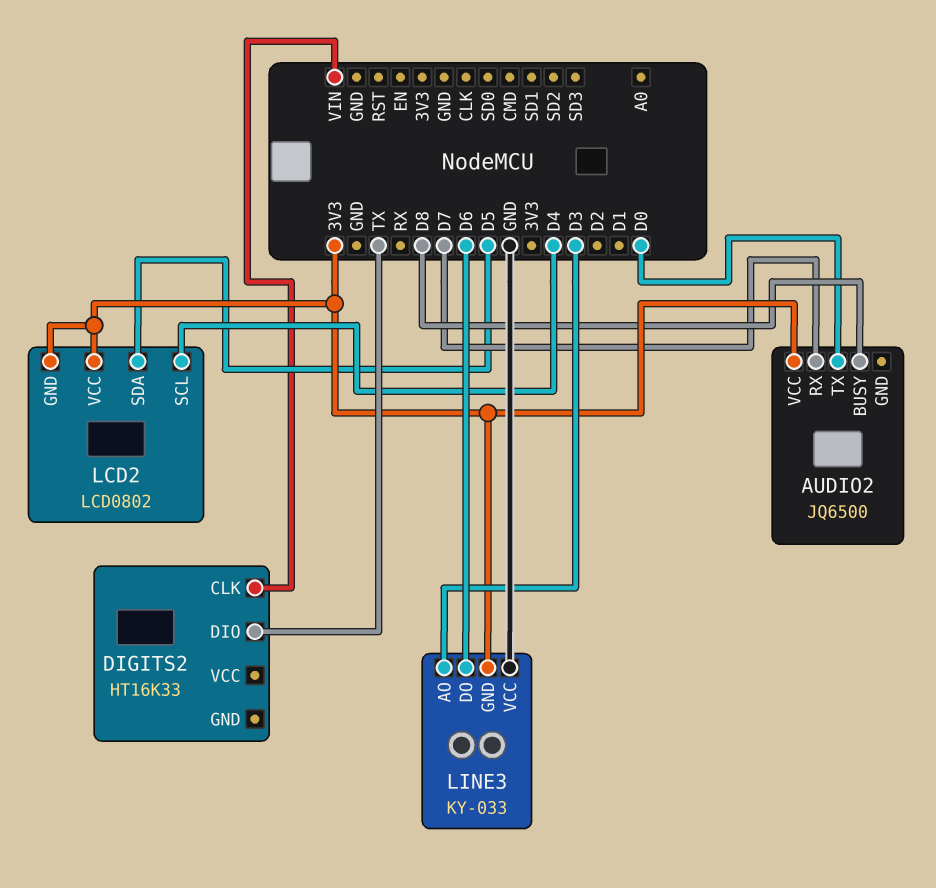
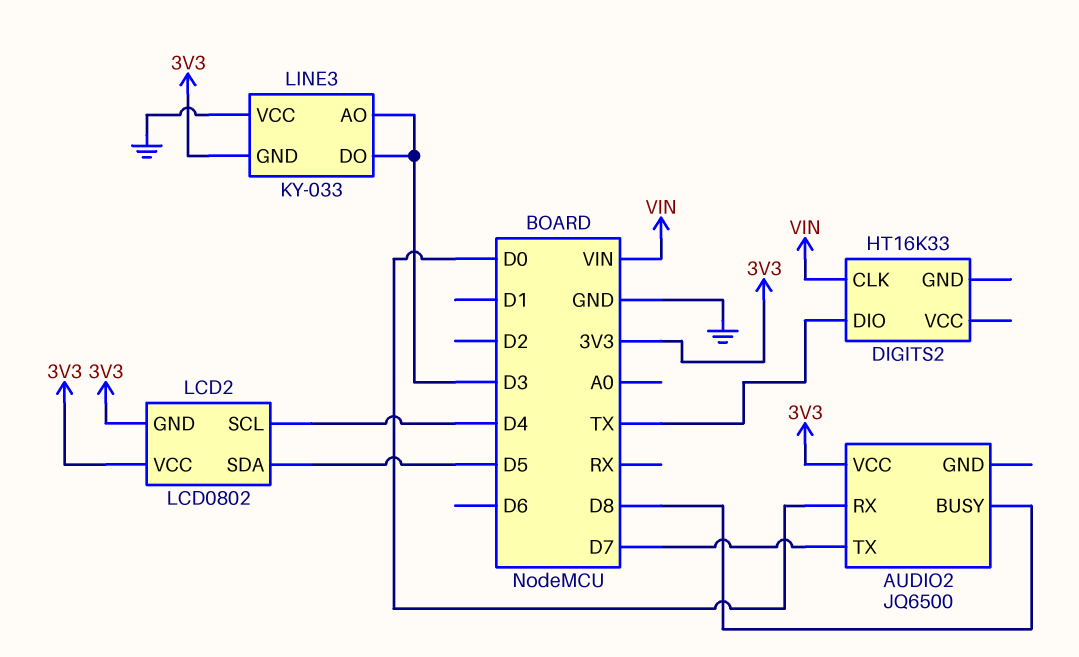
AUDIO2 pin RX: D7 -> D0
AUDIO2 pin TX: D0 -> D7
LINE3 pin DO: D6 -> D3

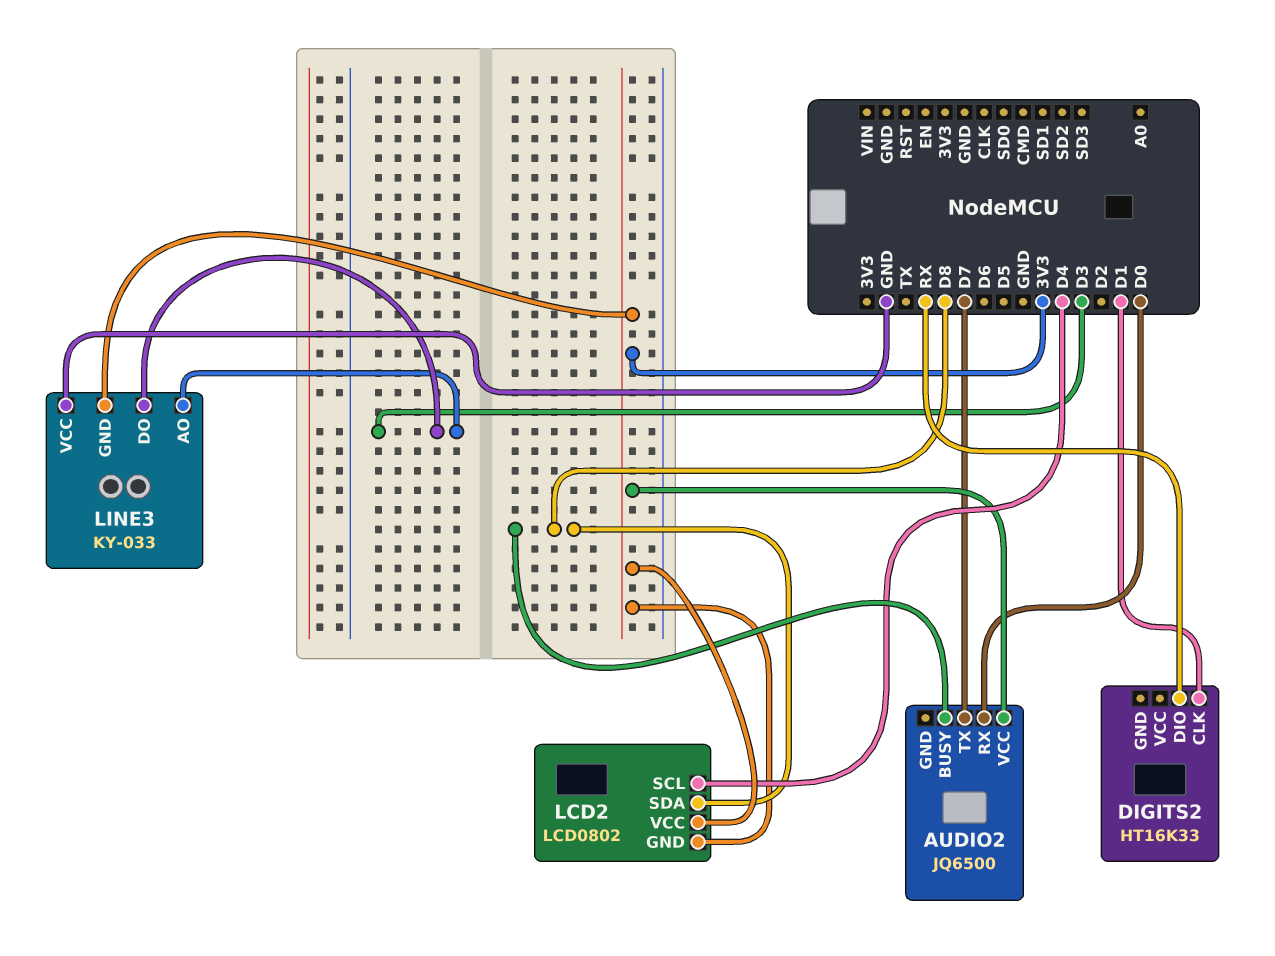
DIGITS2 pin CLK: VIN -> D1
DIGITS2 pin DIO: TX -> RX
LCD2 pin SDA: D5 -> D8

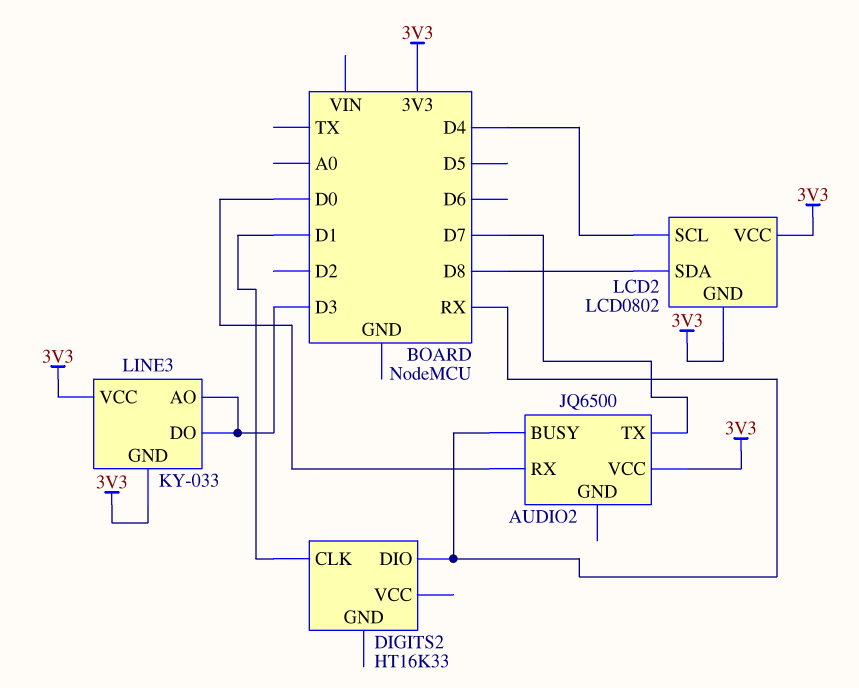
AUDIO2 pin BUSY: D8 -> RX
LINE3 pin VCC: GND -> 3V3

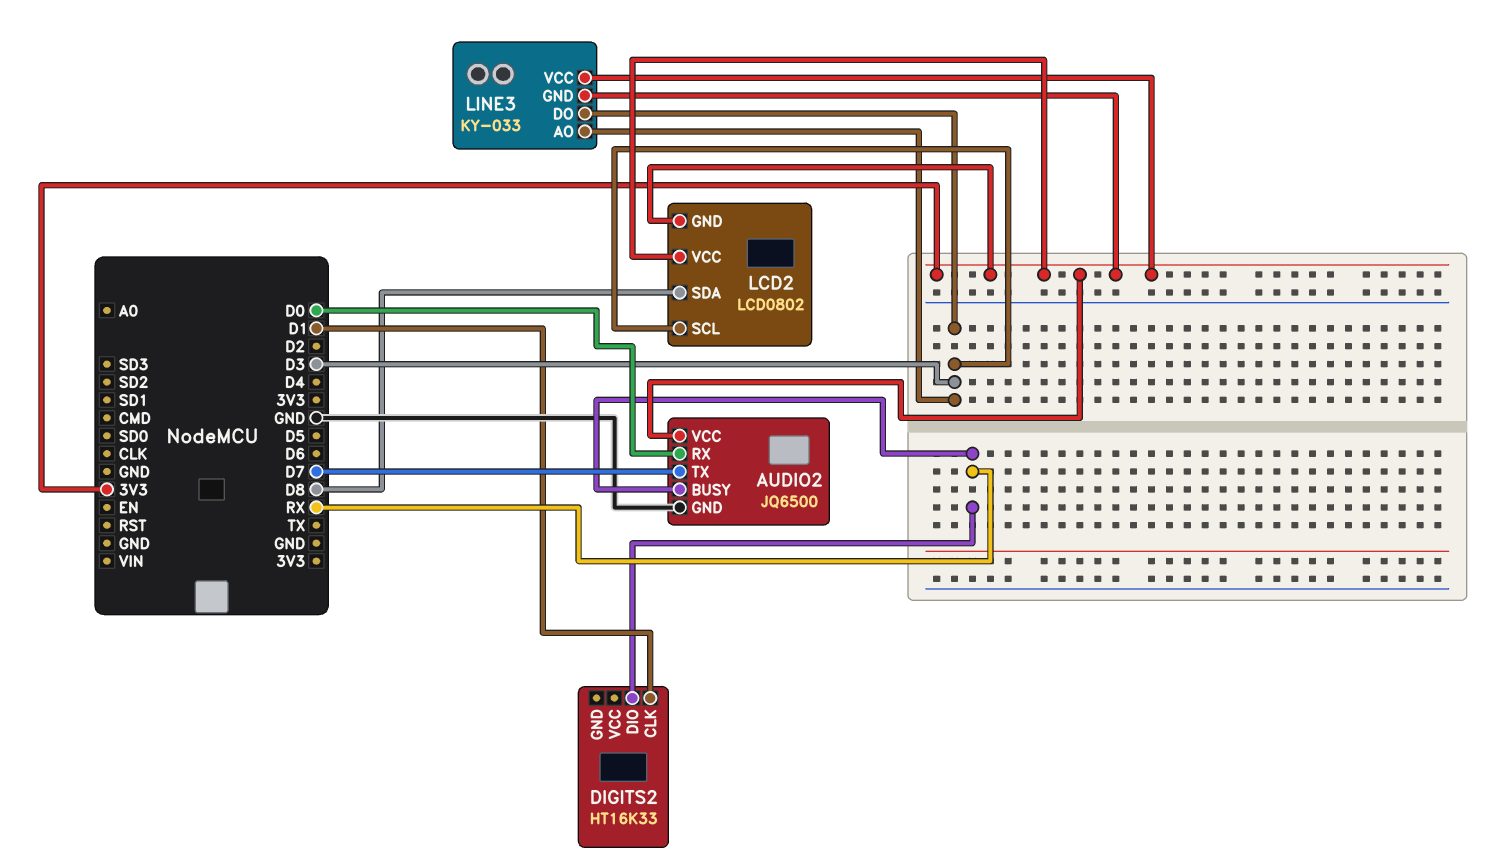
AUDIO2 pin GND: none -> GND
LCD2 pin SCL: D4 -> D3

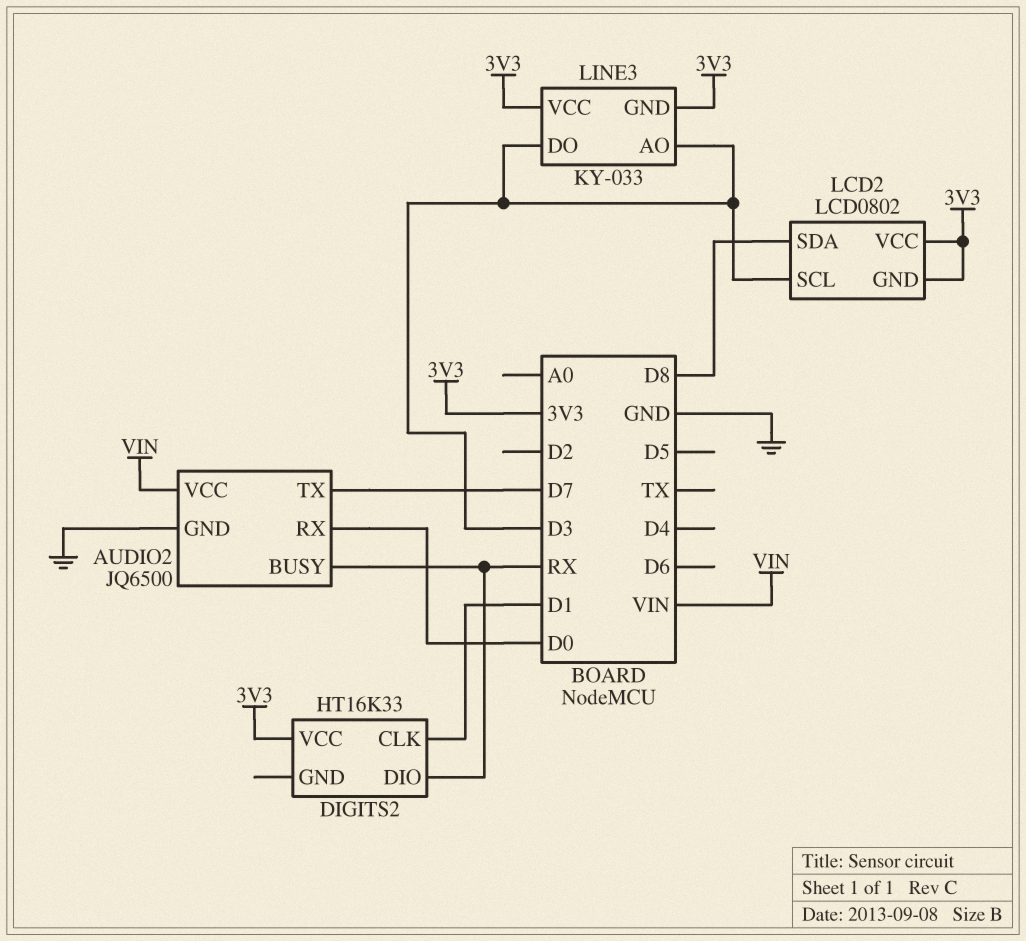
AUDIO2 pin VCC: 3V3 -> VIN
DIGITS2 pin VCC: none -> 3V3

